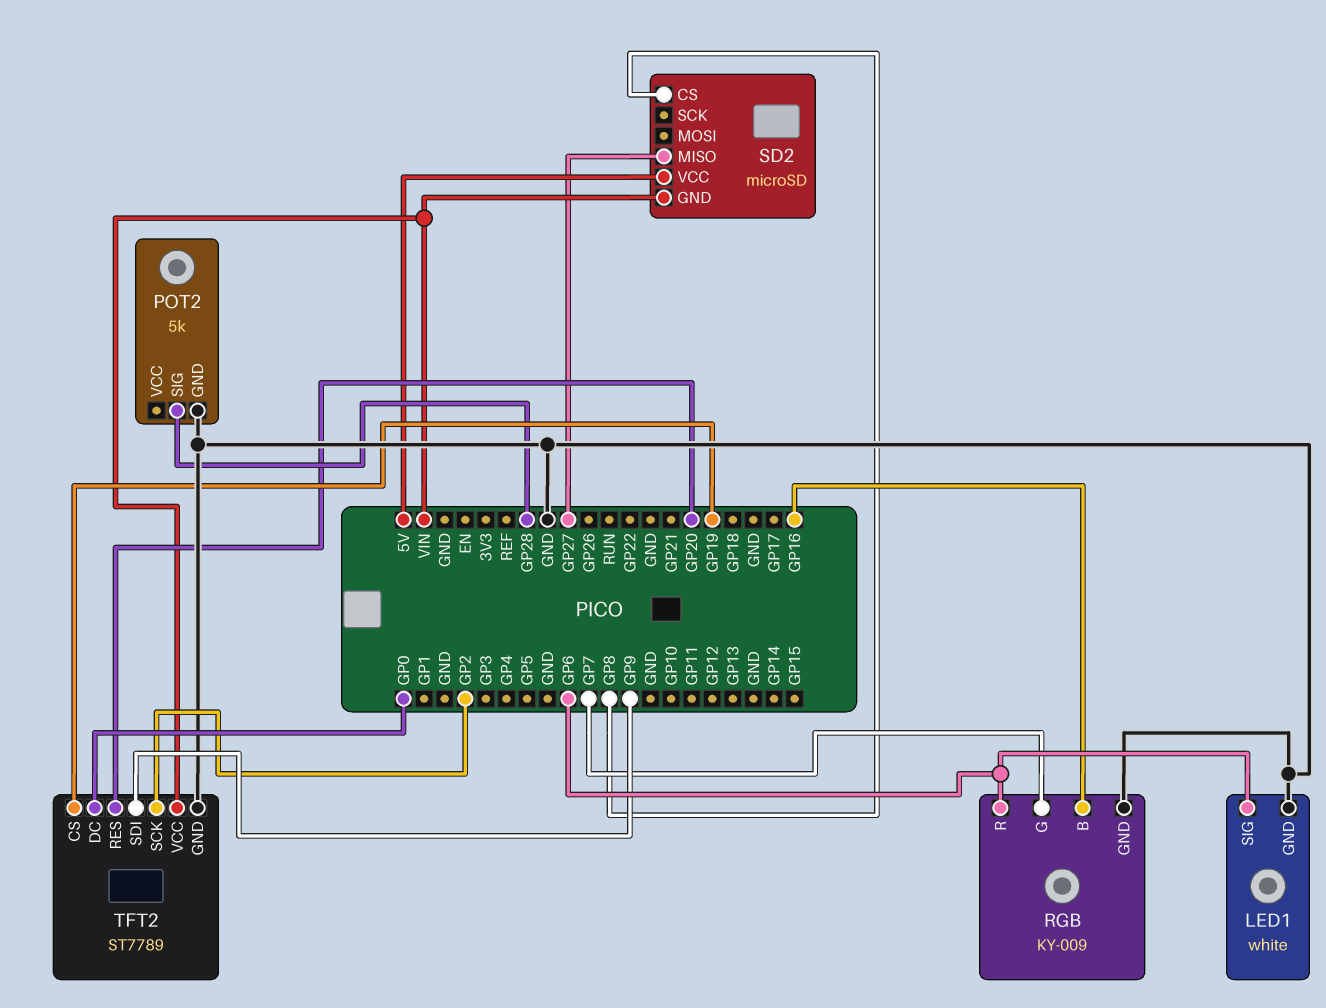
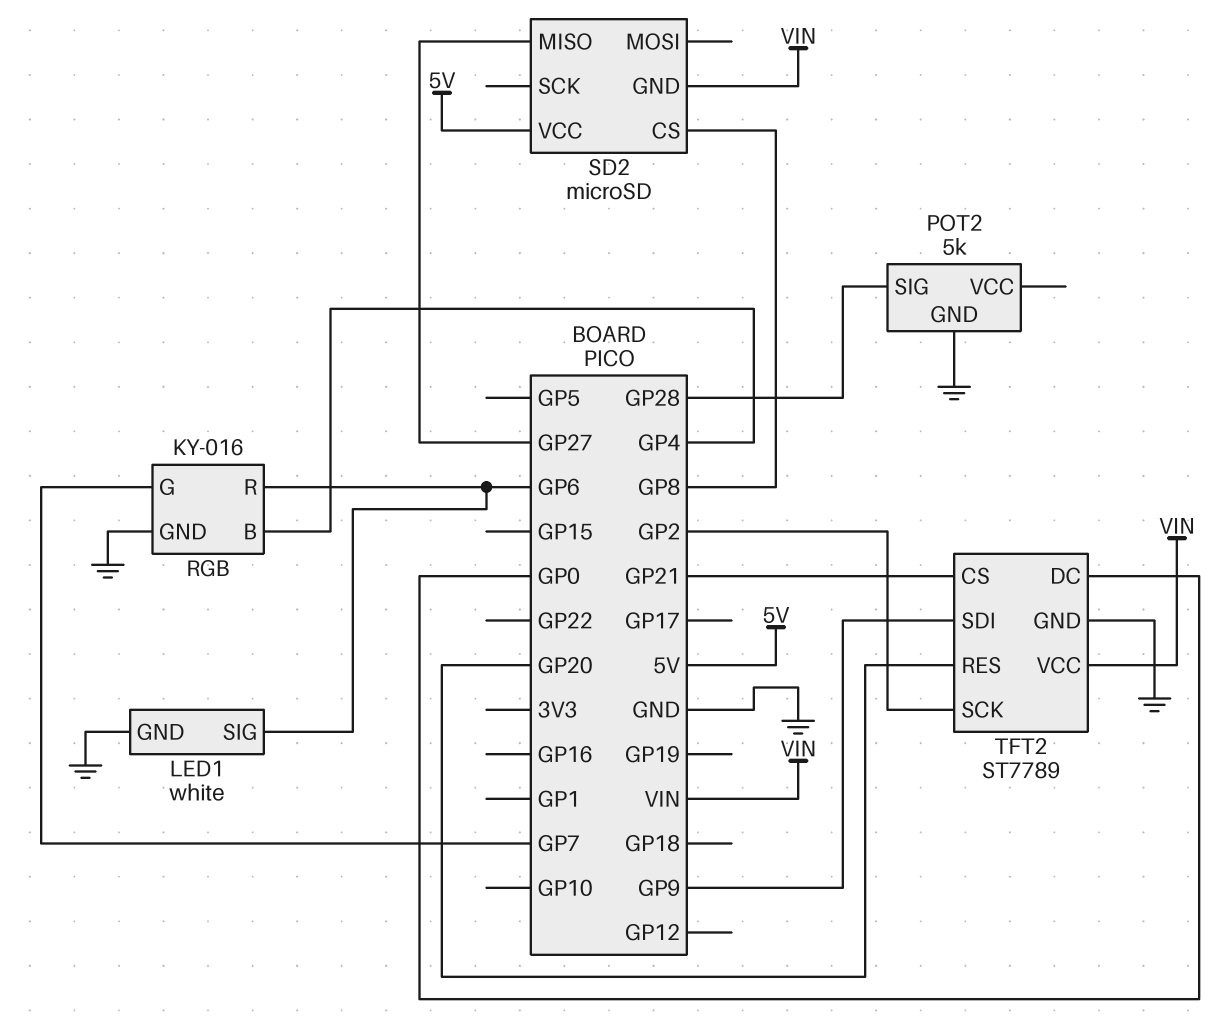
RGB: KY-009 -> KY-016
RGB pin B: GP16 -> GP4
TFT2 pin CS: GP19 -> GP21

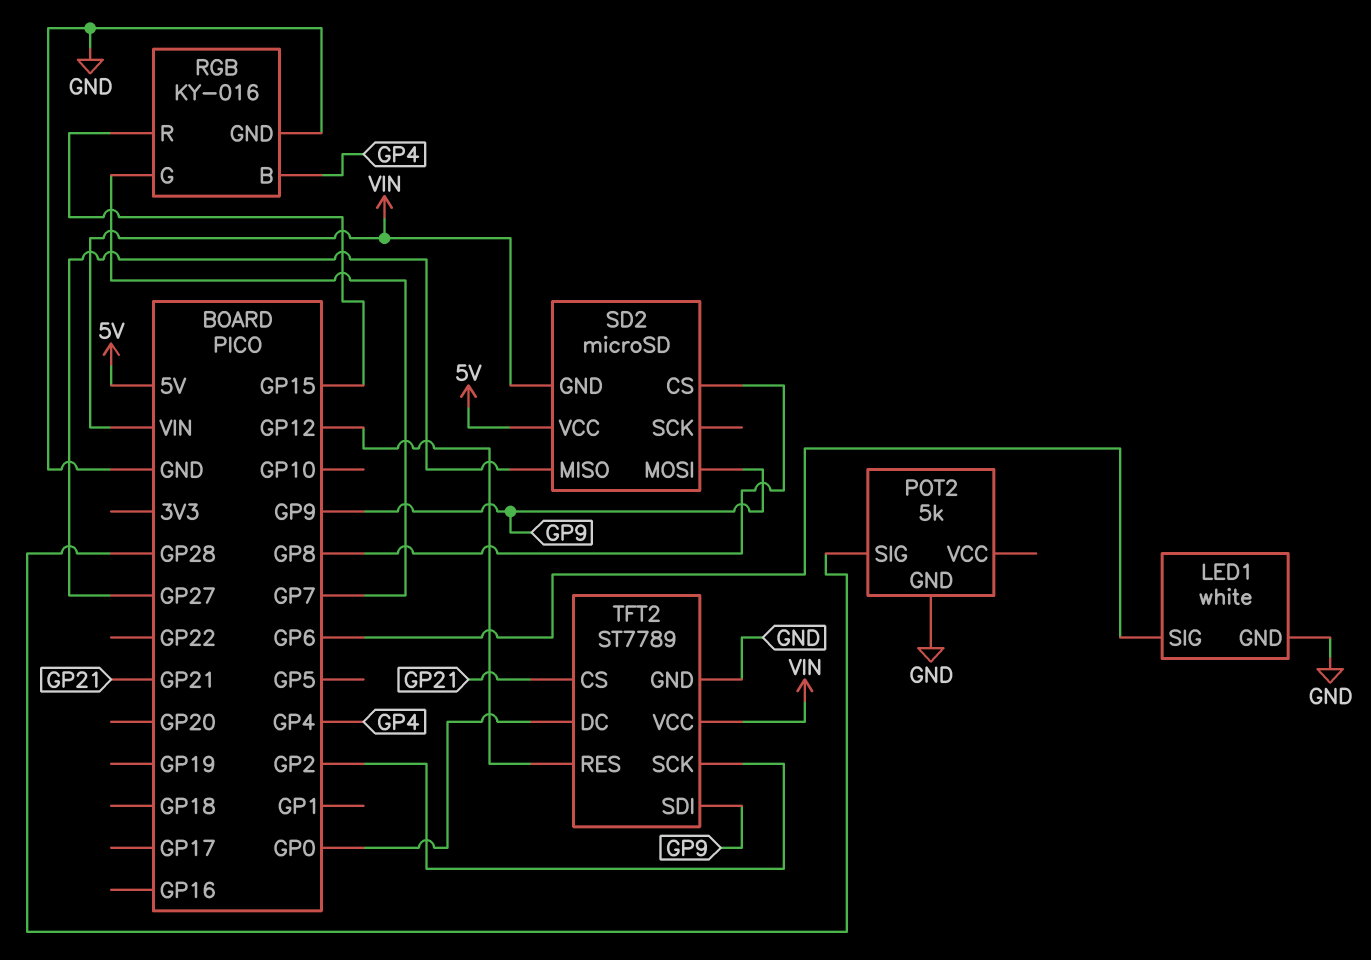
RGB pin R: GP6 -> GP15
SD2 pin MOSI: none -> GP9
TFT2 pin RES: GP20 -> GP12

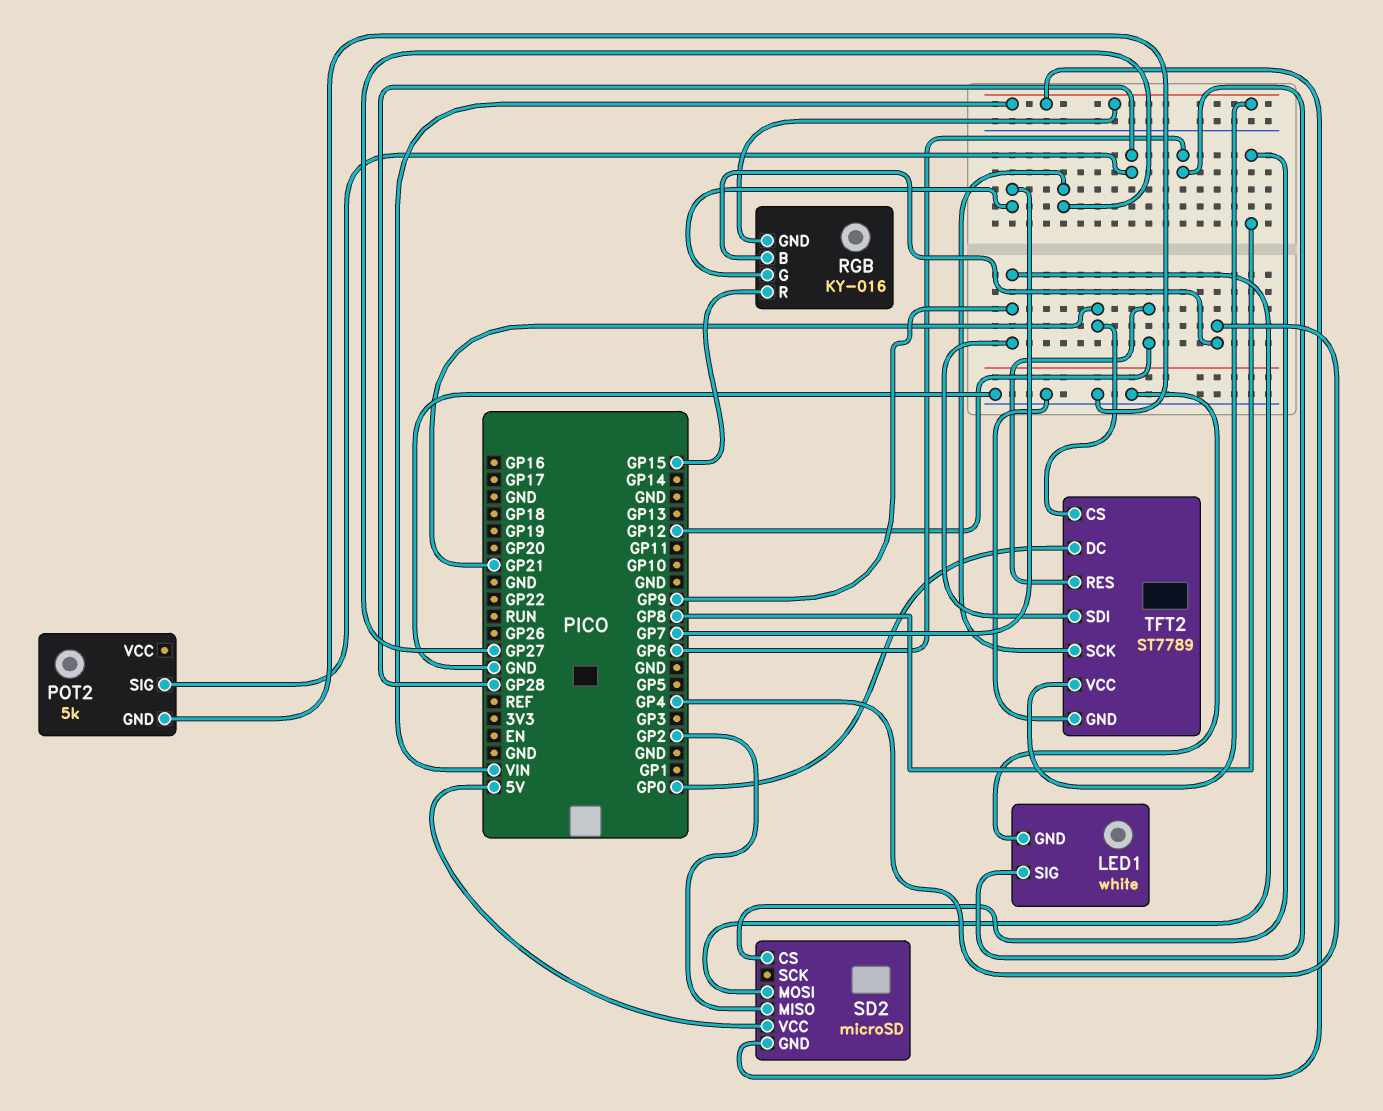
RGB pin GND: GND -> VIN
SD2 pin MISO: GP27 -> GP2
TFT2 pin SCK: GP2 -> GP27

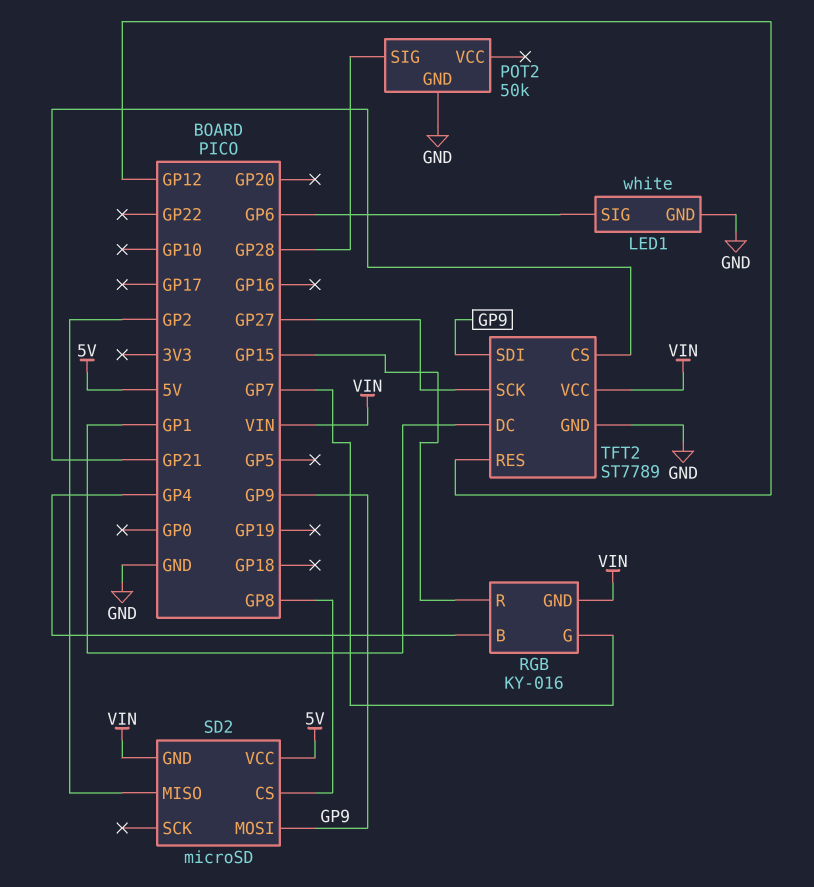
POT2: 5k -> 50k
TFT2 pin DC: GP0 -> GP1

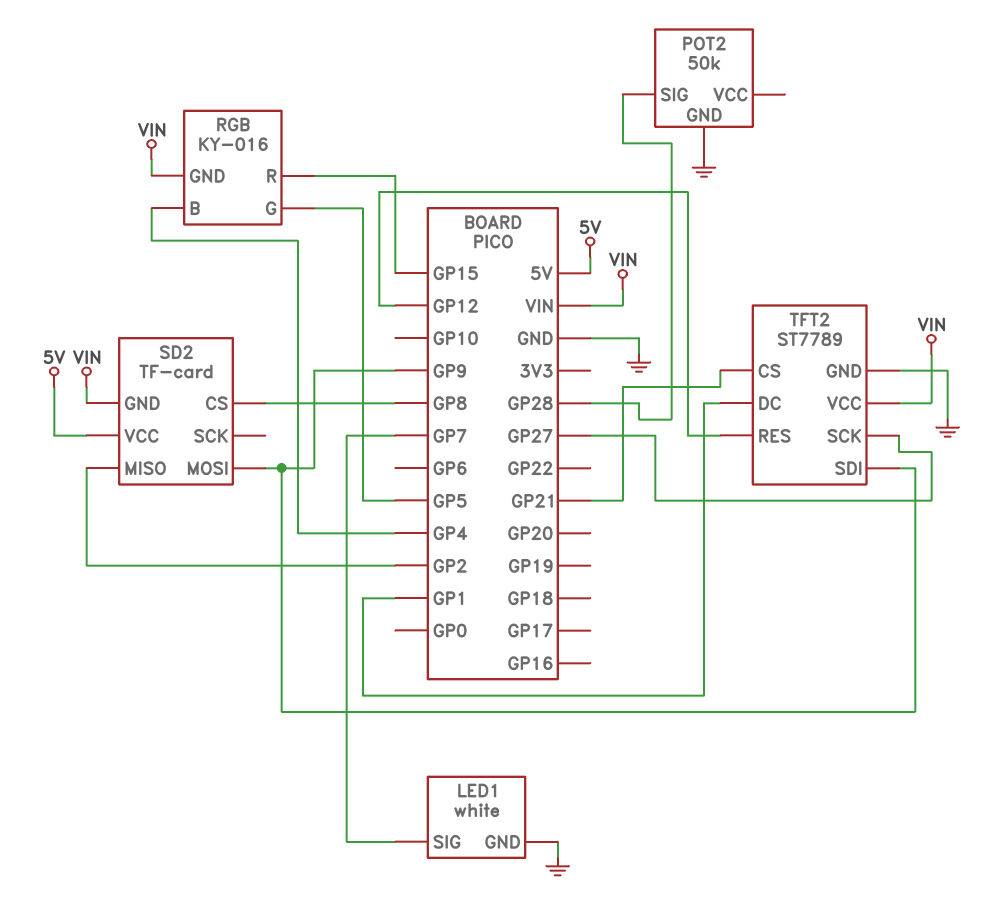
LED1 pin SIG: GP6 -> GP7
RGB pin G: GP7 -> GP5
SD2: microSD -> TF-card

